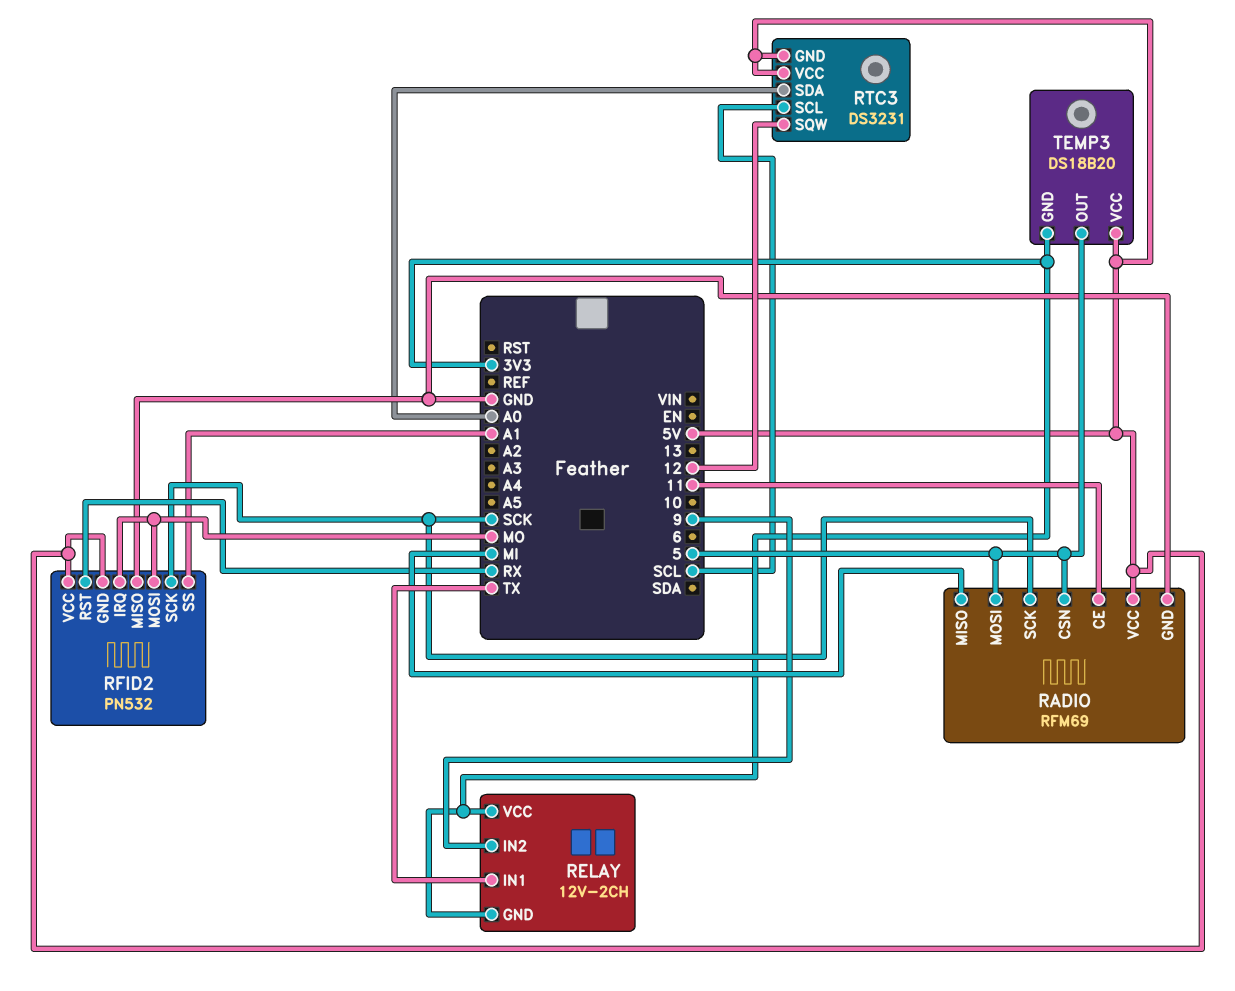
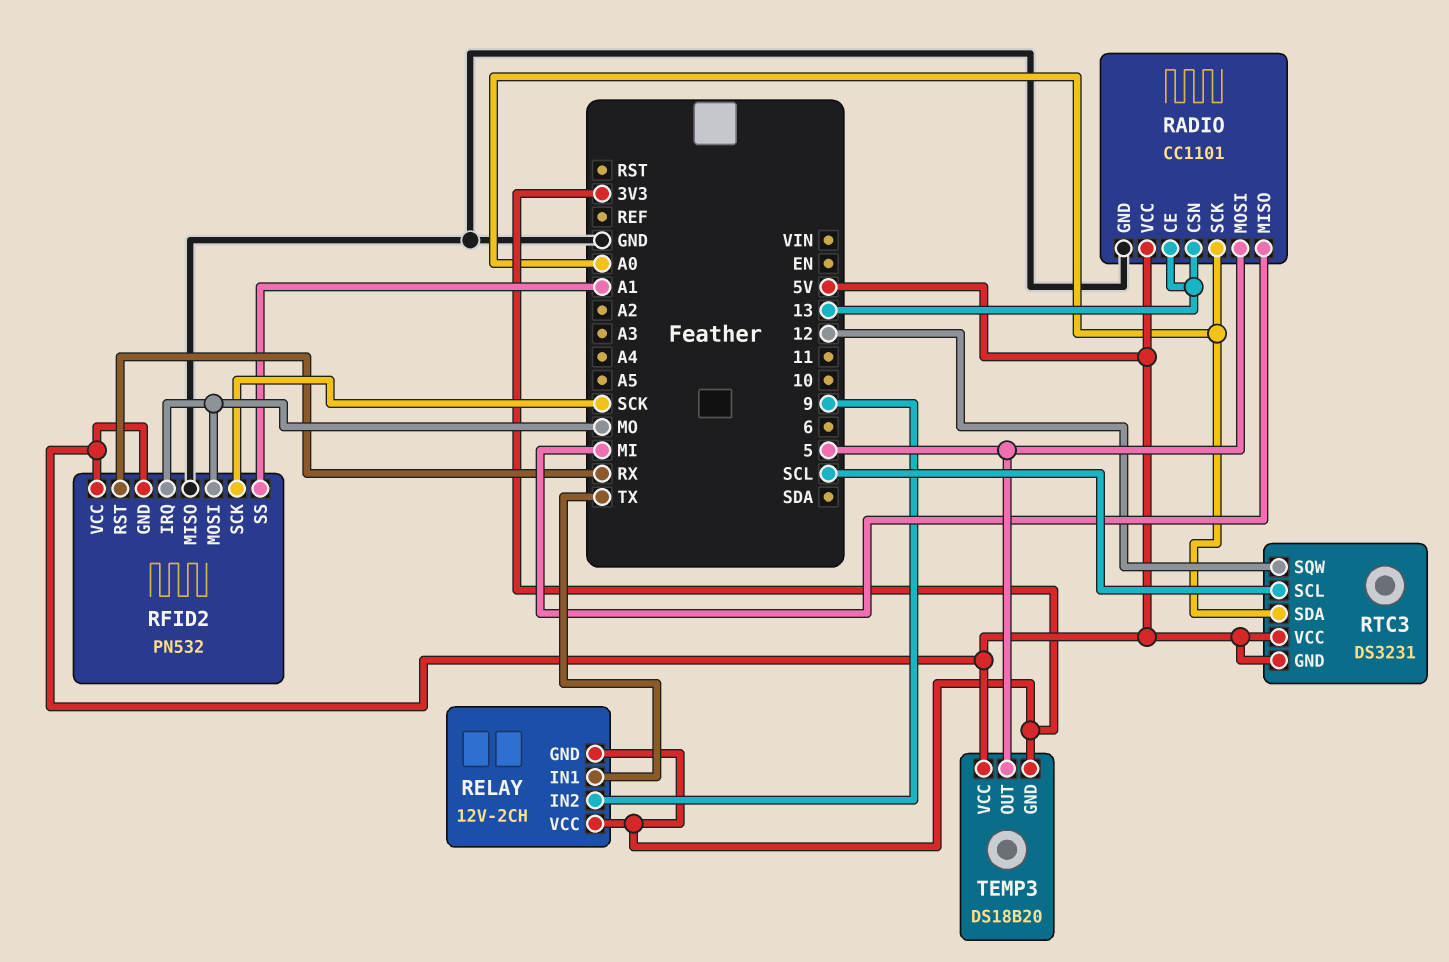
RADIO: RFM69 -> CC1101
RADIO pin CE: 11 -> 13
RADIO pin CSN: 5 -> 13
RADIO pin SCK: SCK -> A0

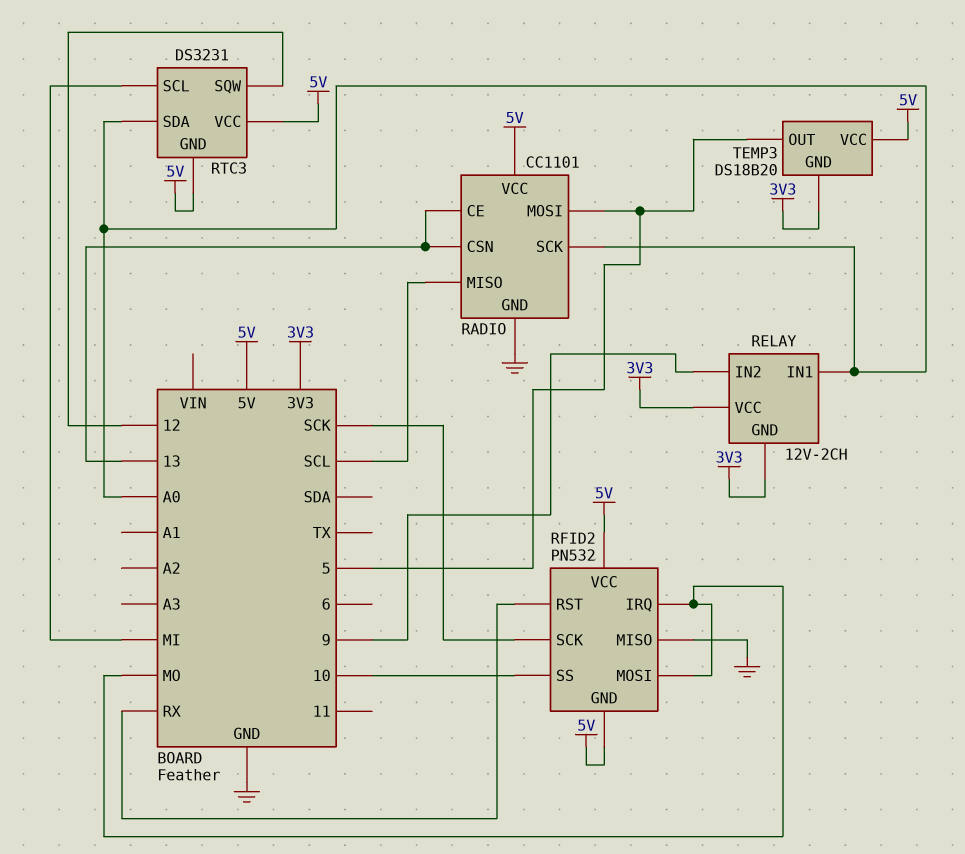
RADIO pin MISO: MI -> SCL
RELAY pin IN1: TX -> A0
RFID2 pin SS: A1 -> 10
RTC3 pin SCL: SCL -> MI

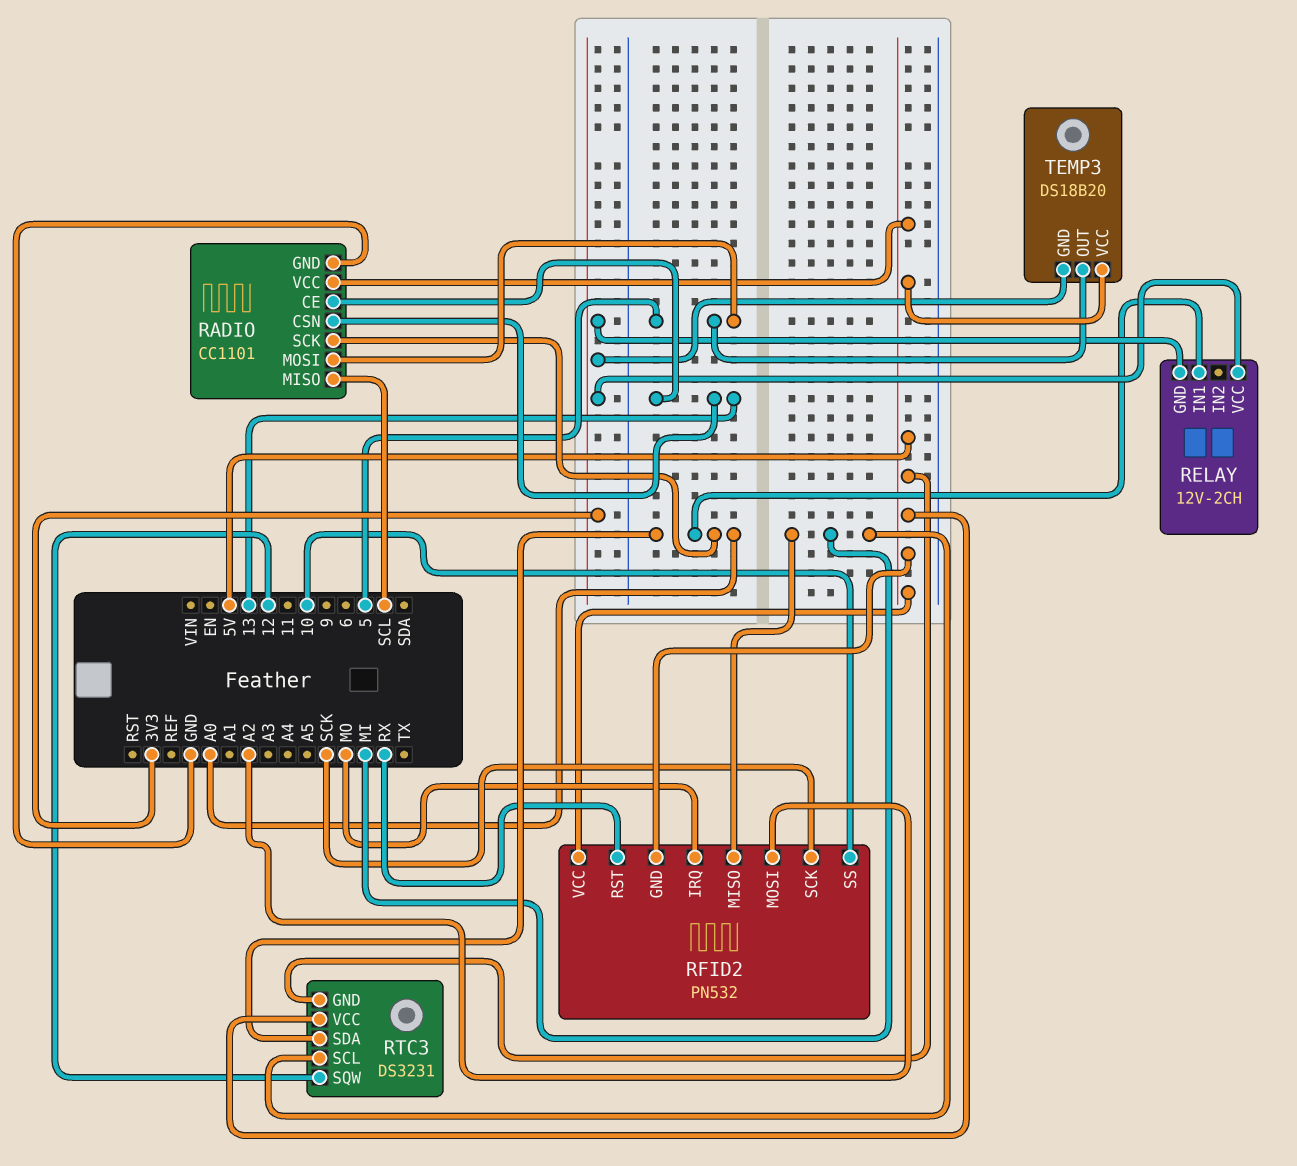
RELAY pin IN2: 9 -> none
RFID2 pin MISO: GND -> MI
RFID2 pin MOSI: MO -> A2

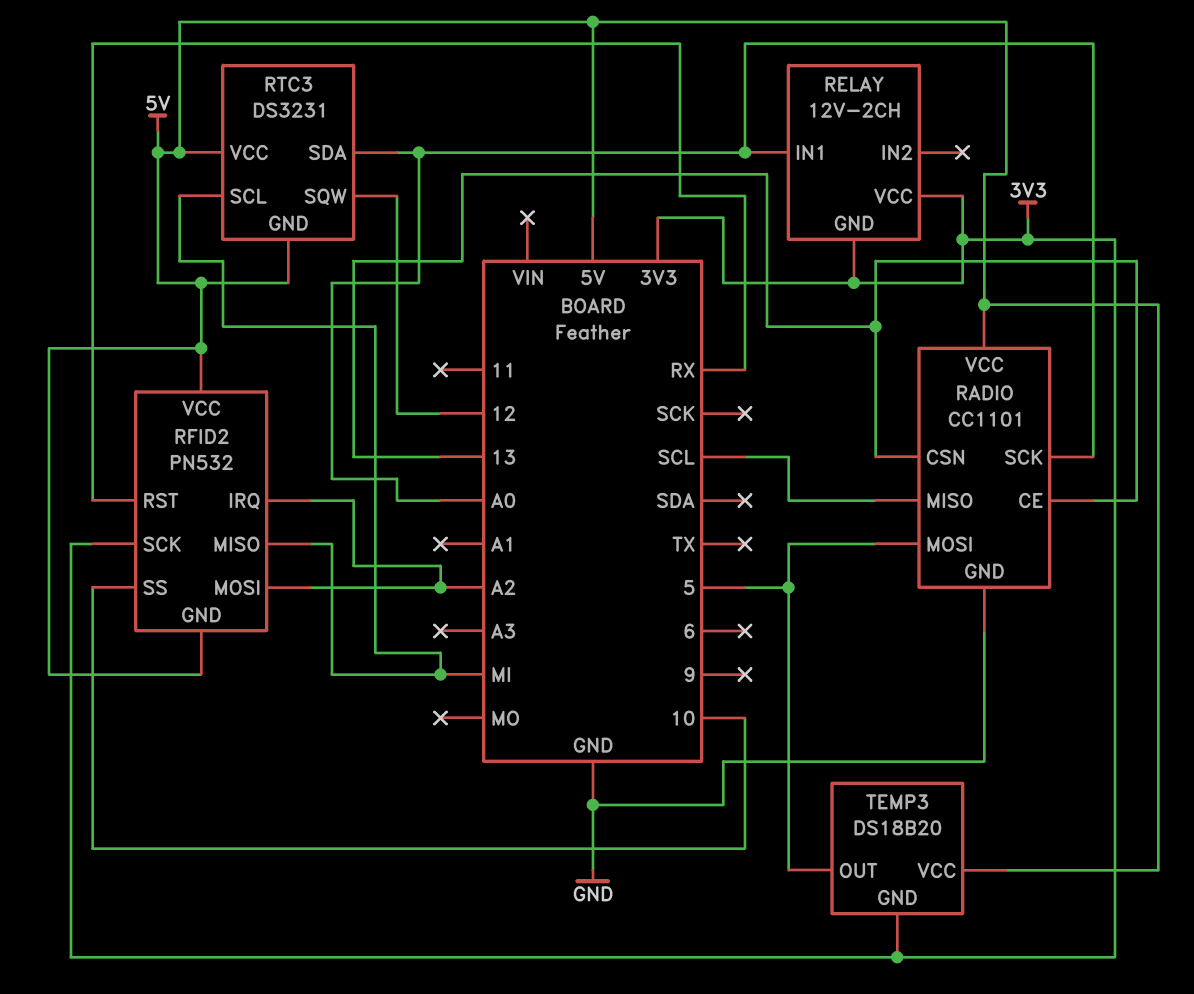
RFID2 pin IRQ: MO -> A2
RFID2 pin SCK: SCK -> 3V3

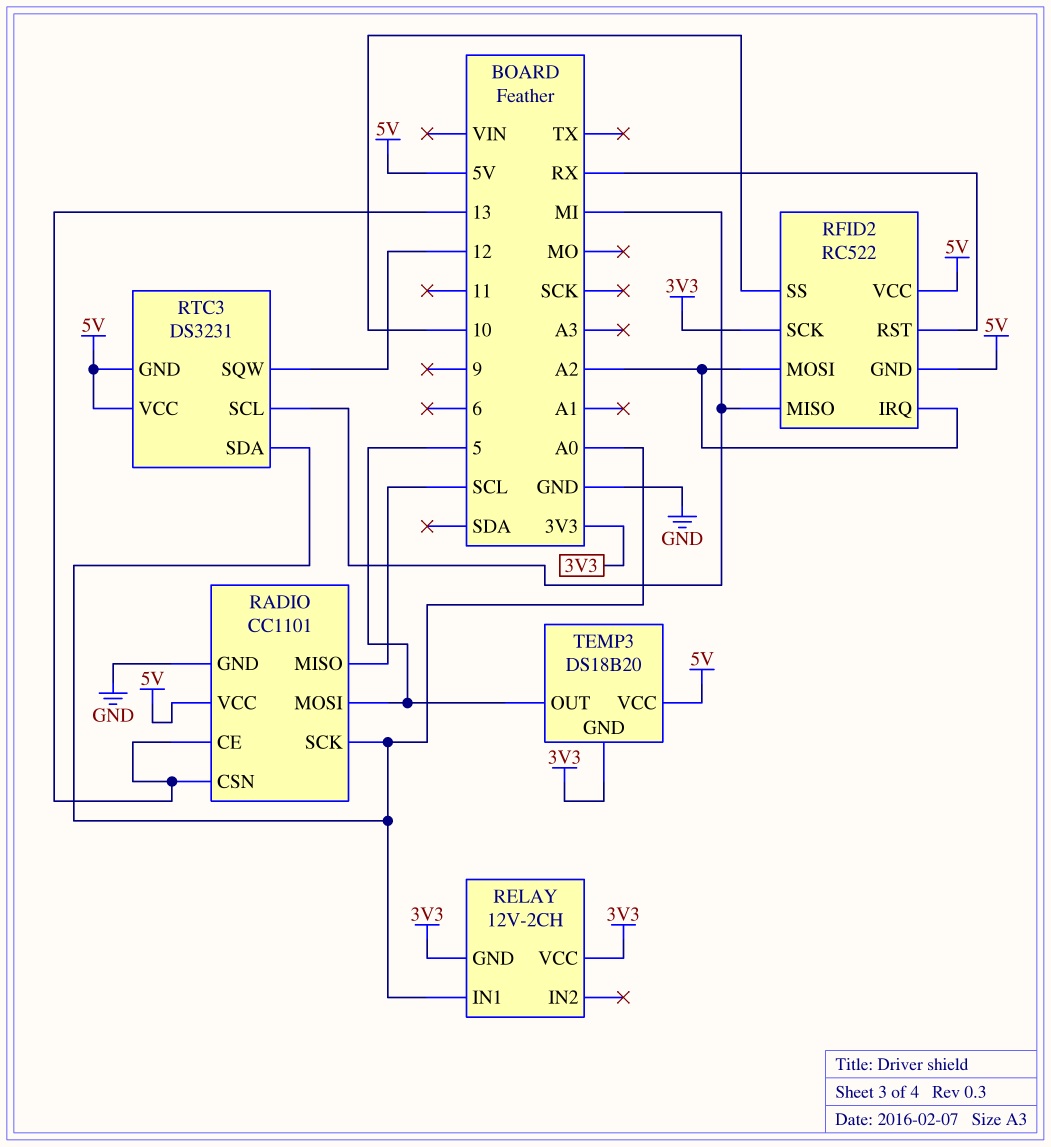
RFID2: PN532 -> RC522

